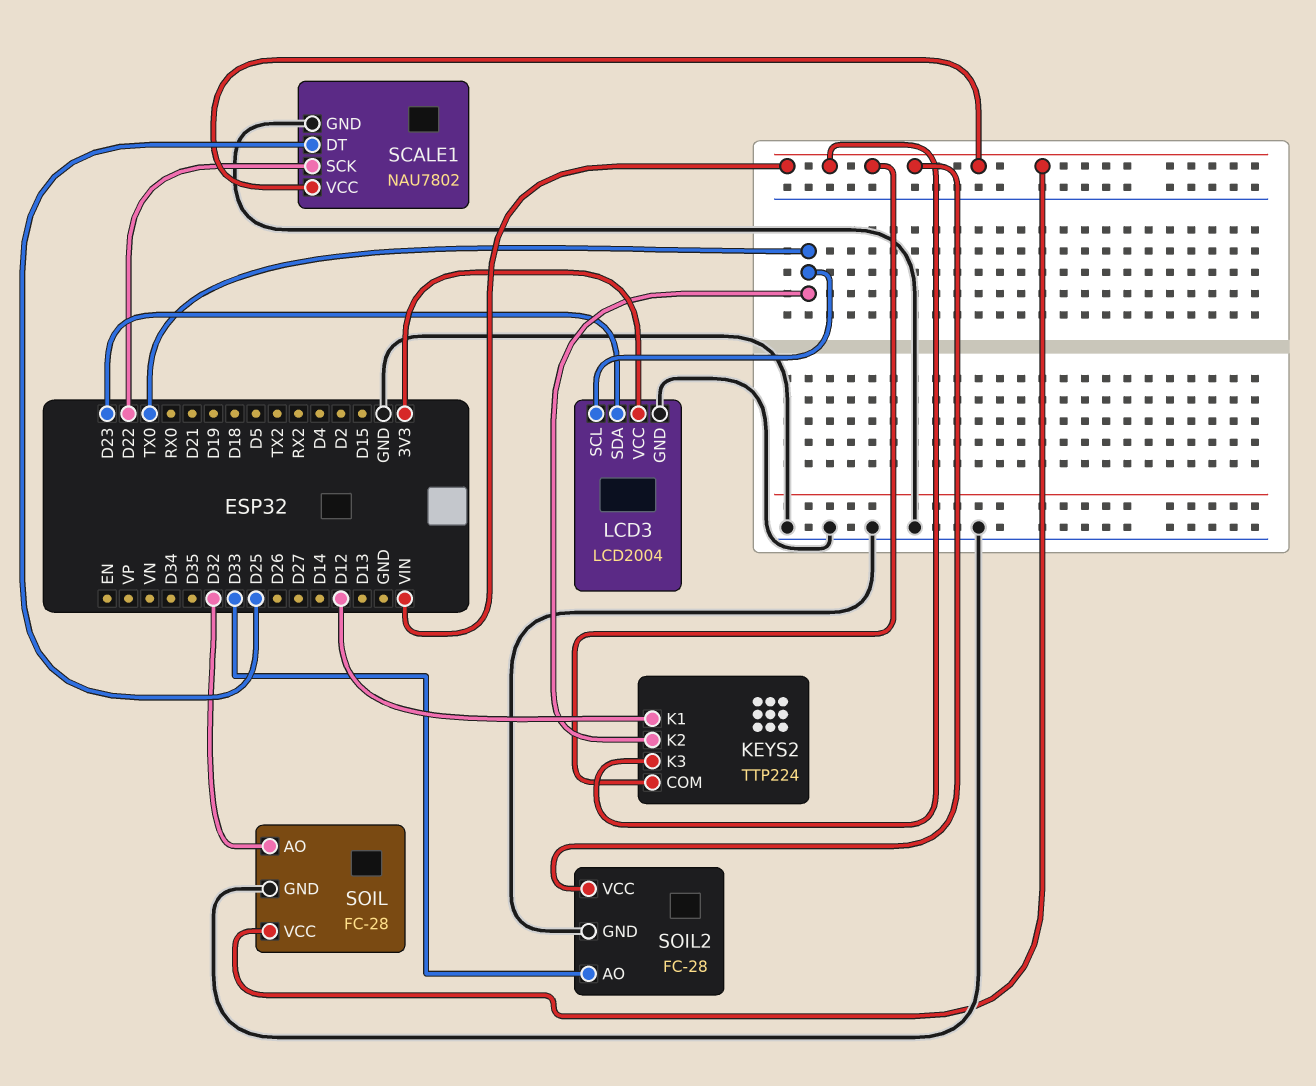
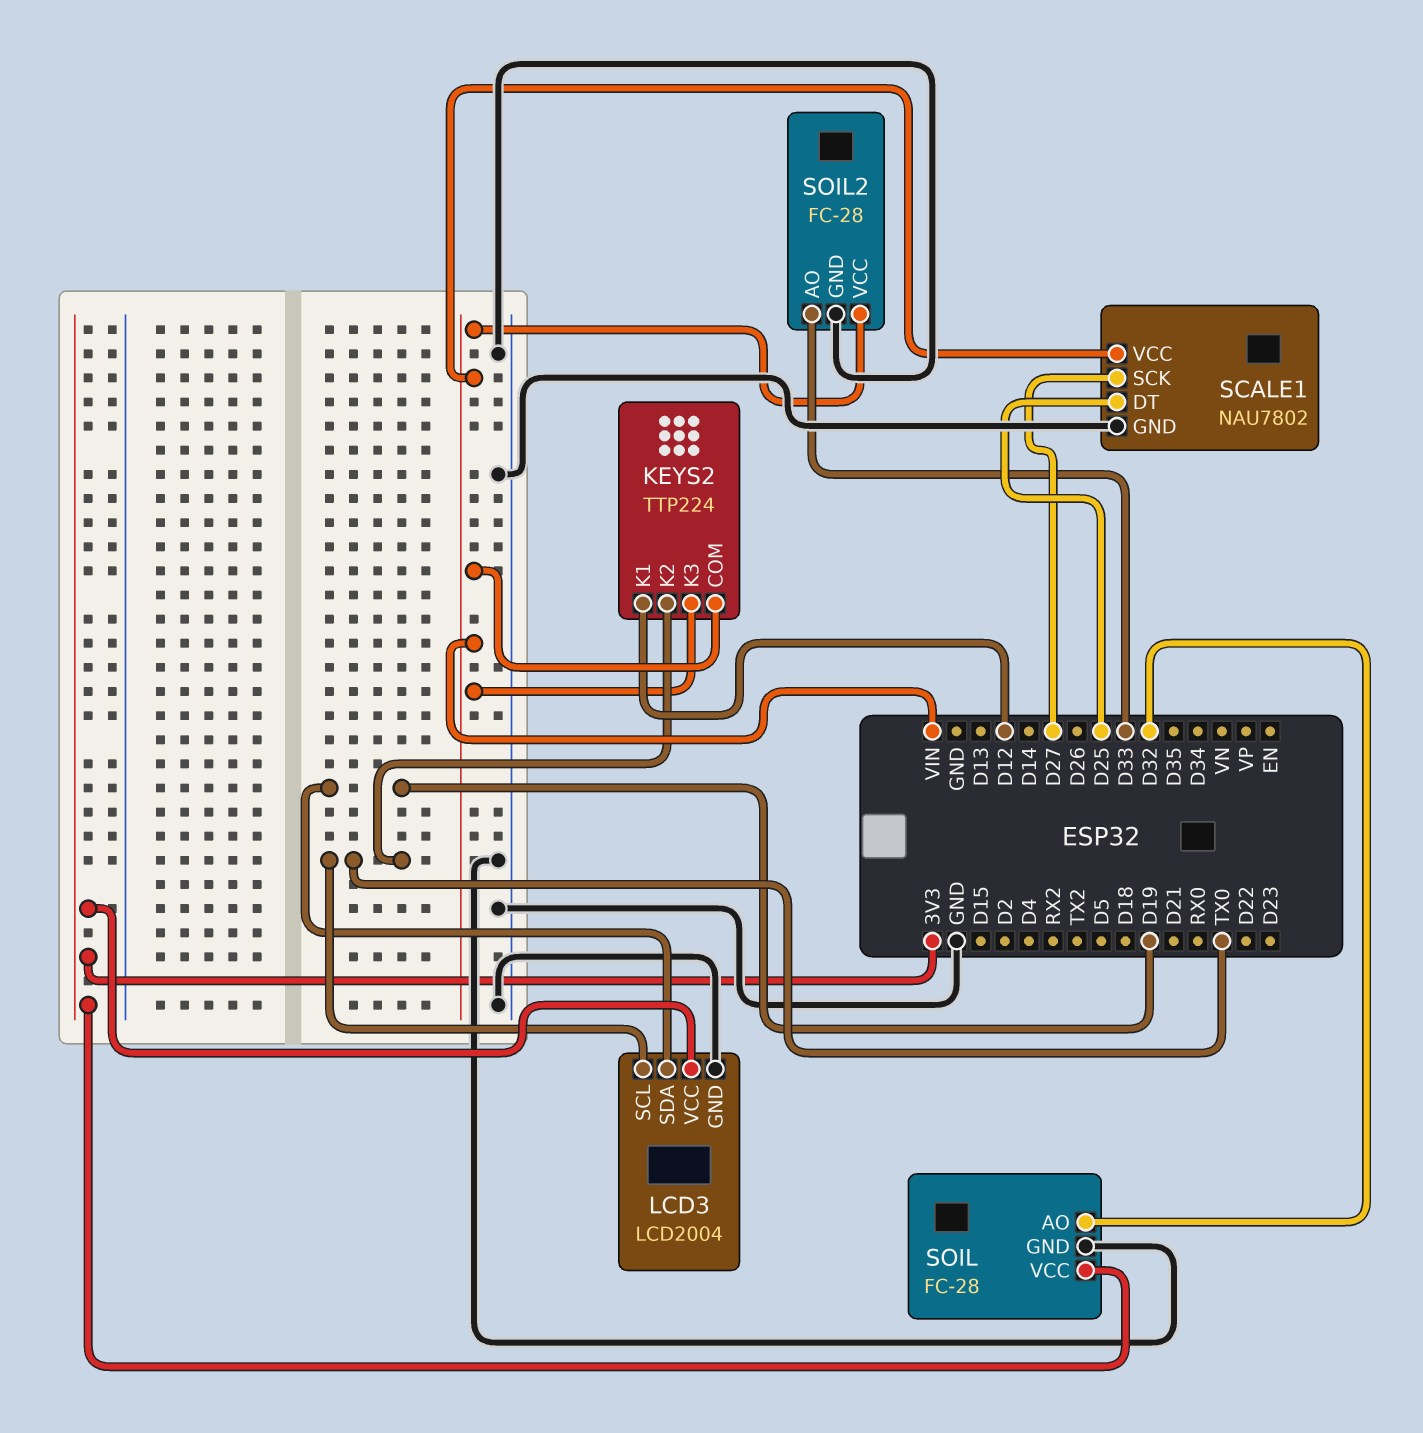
LCD3 pin SDA: D23 -> D19
SCALE1 pin SCK: D22 -> D27
SOIL pin VCC: VIN -> 3V3

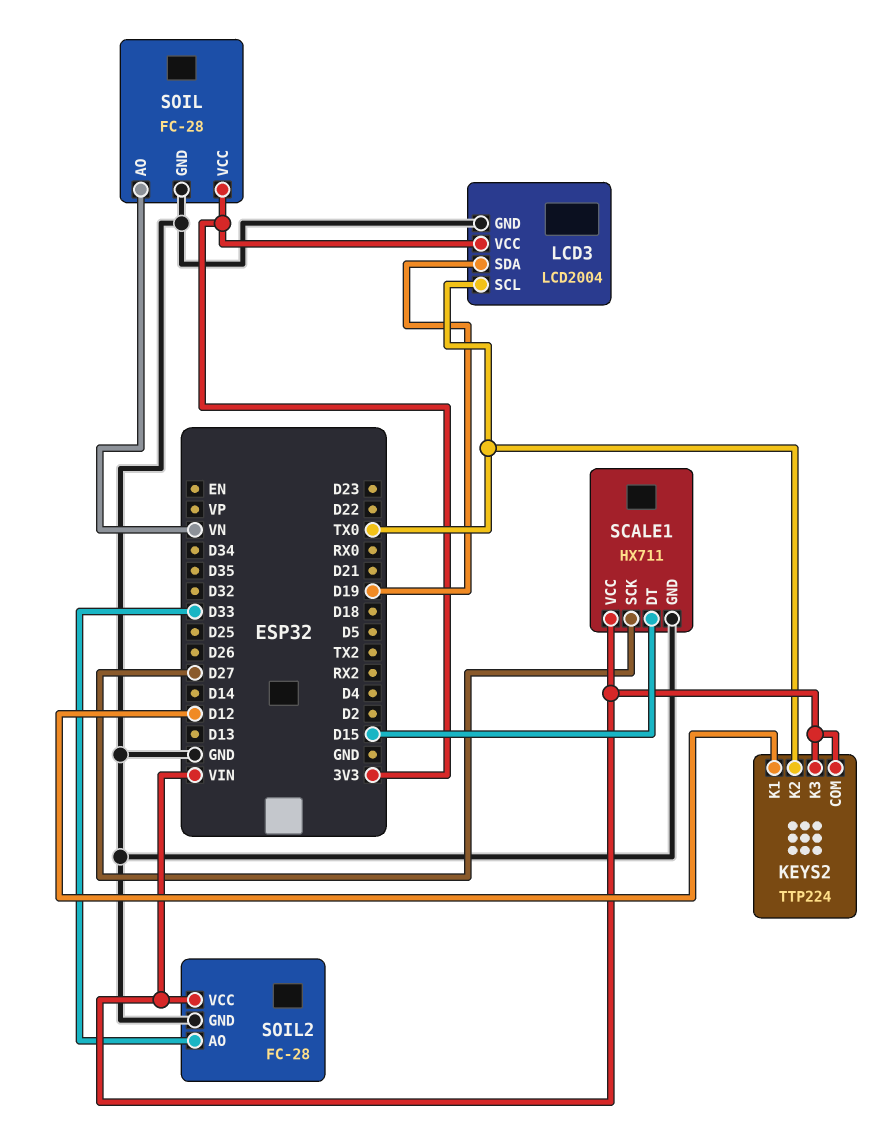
SCALE1: NAU7802 -> HX711
SCALE1 pin DT: D25 -> D15
SOIL pin AO: D32 -> VN

